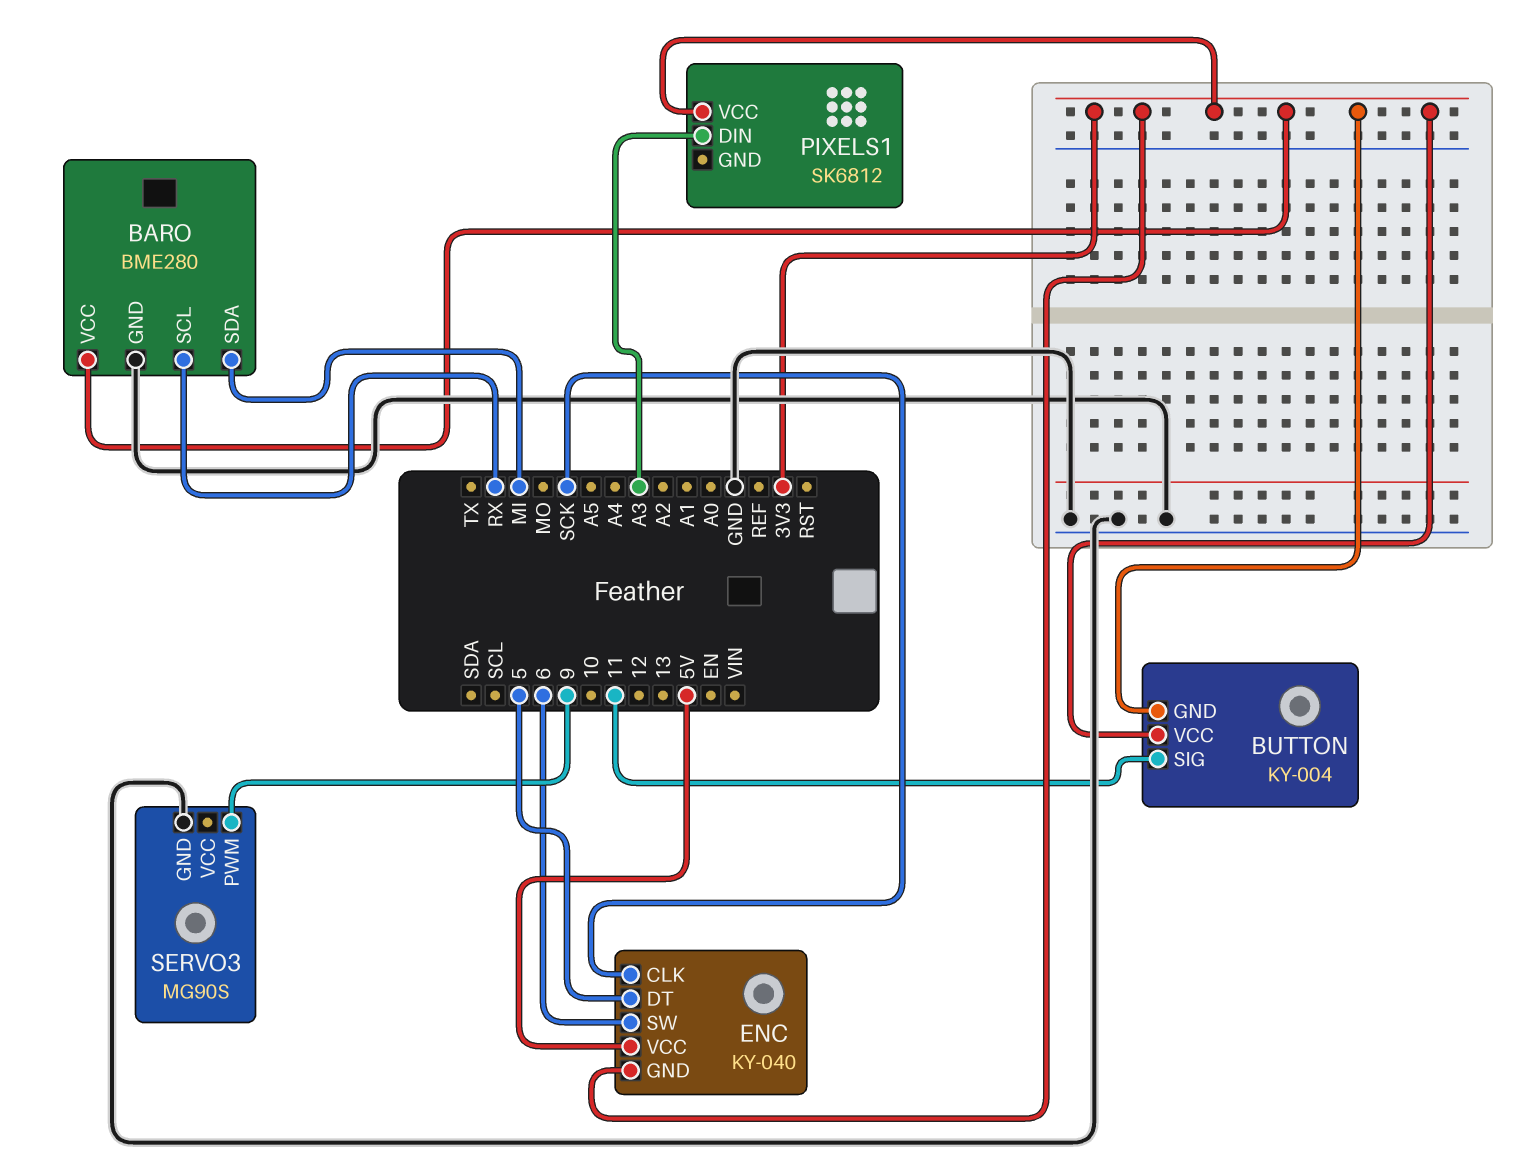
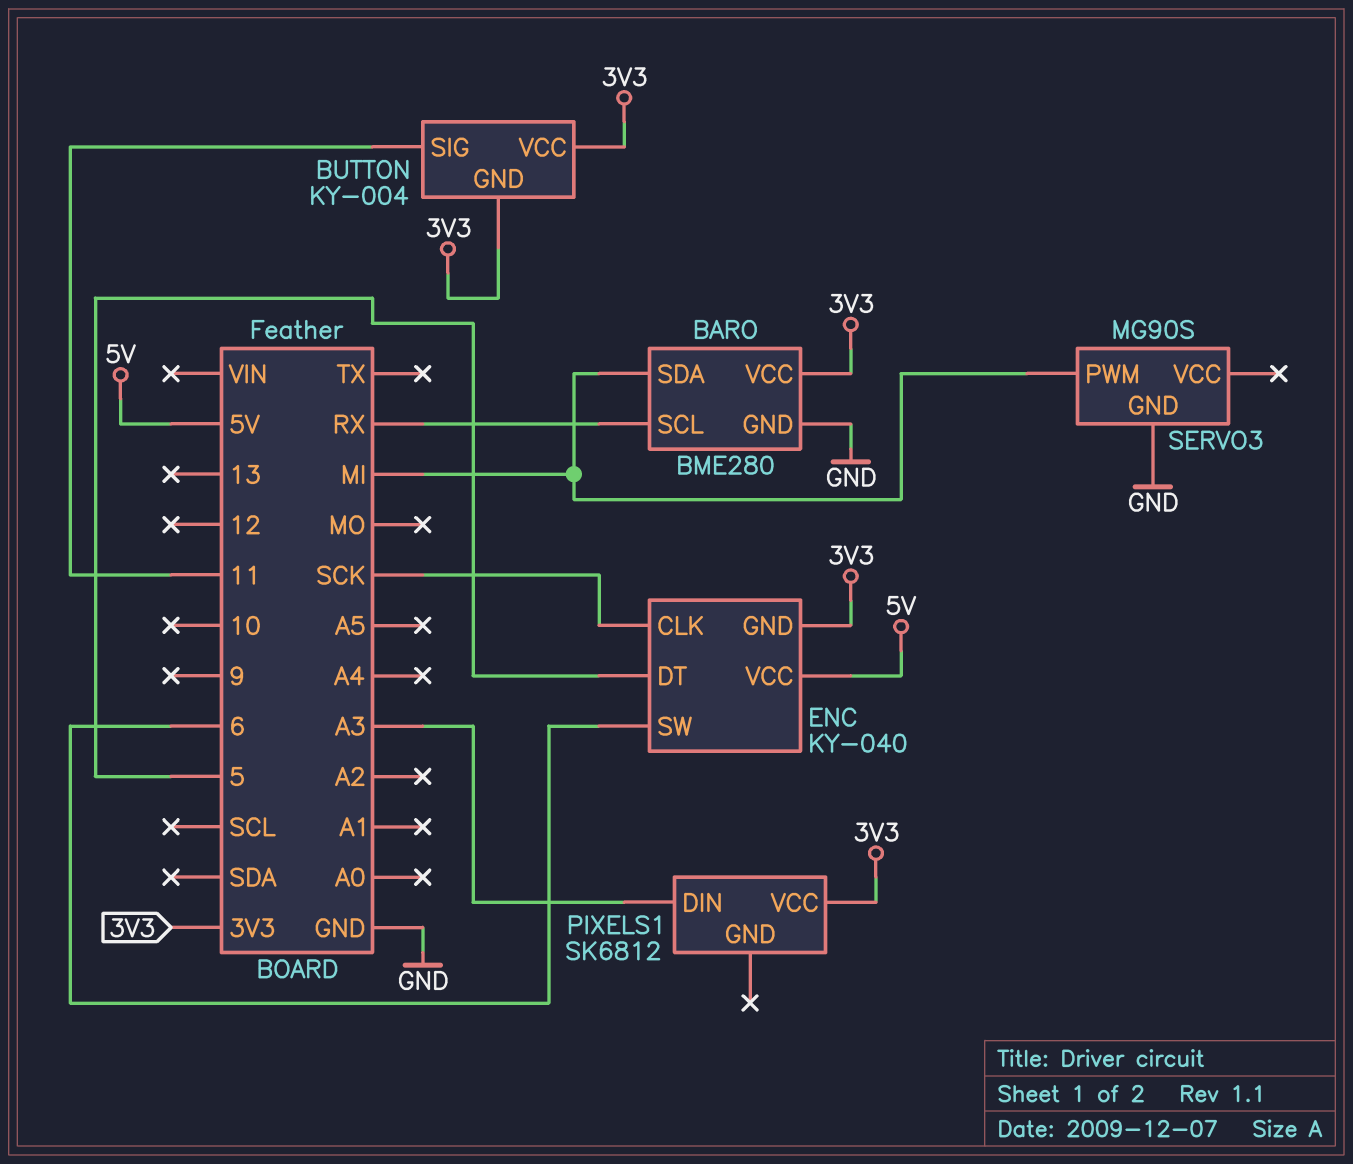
SERVO3 pin PWM: 9 -> MI

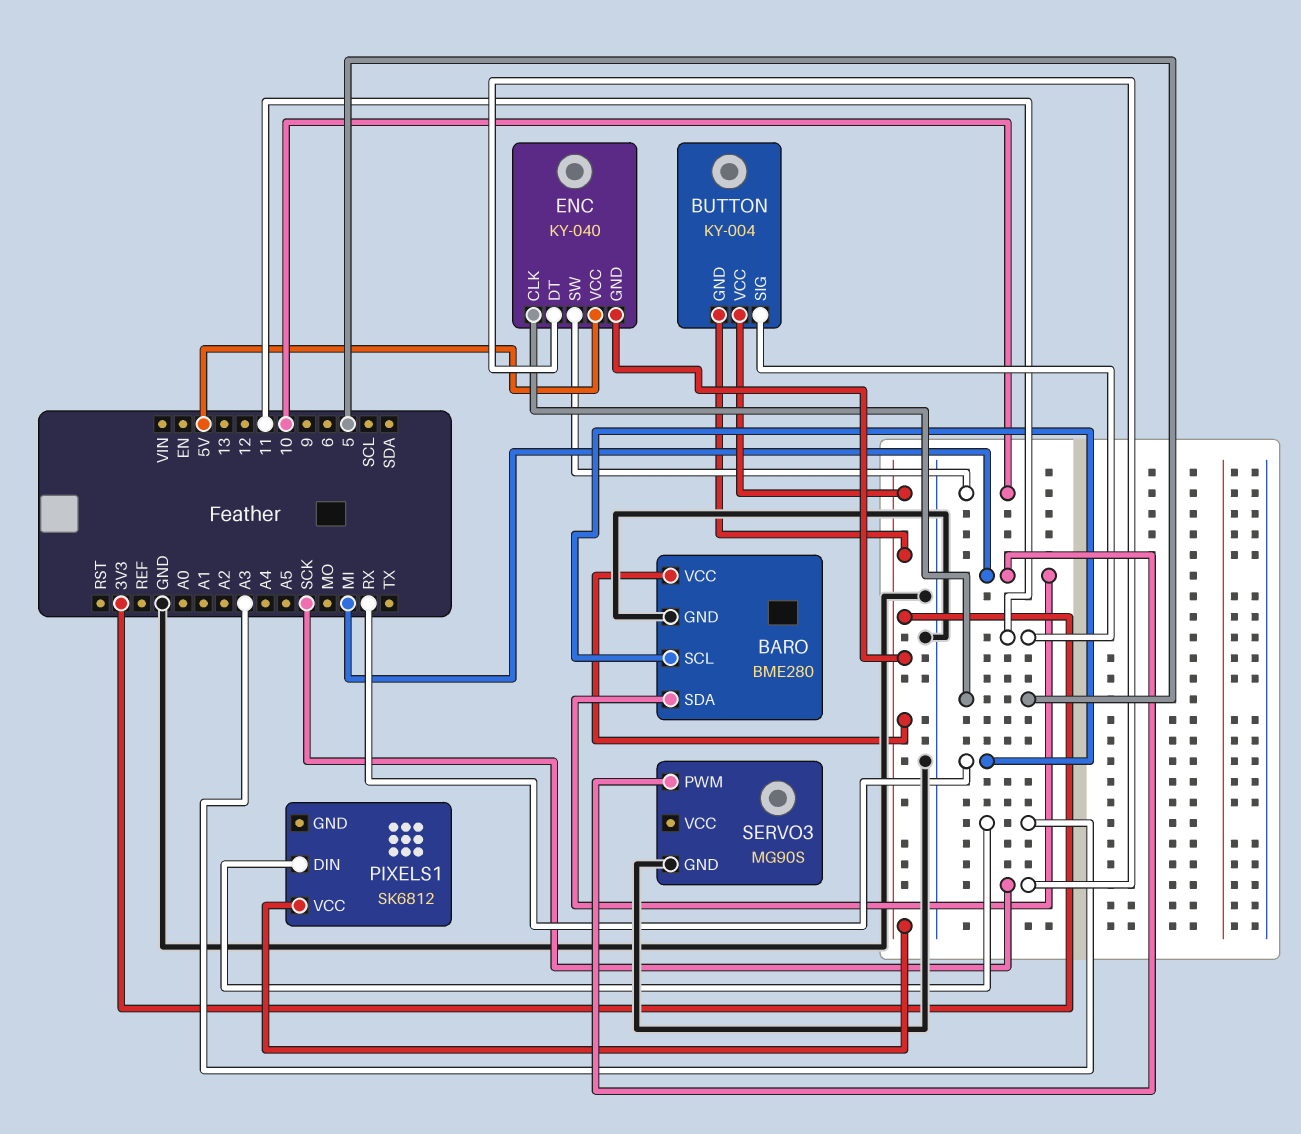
ENC pin CLK: SCK -> 5
ENC pin DT: 5 -> SCK
ENC pin SW: 6 -> 10

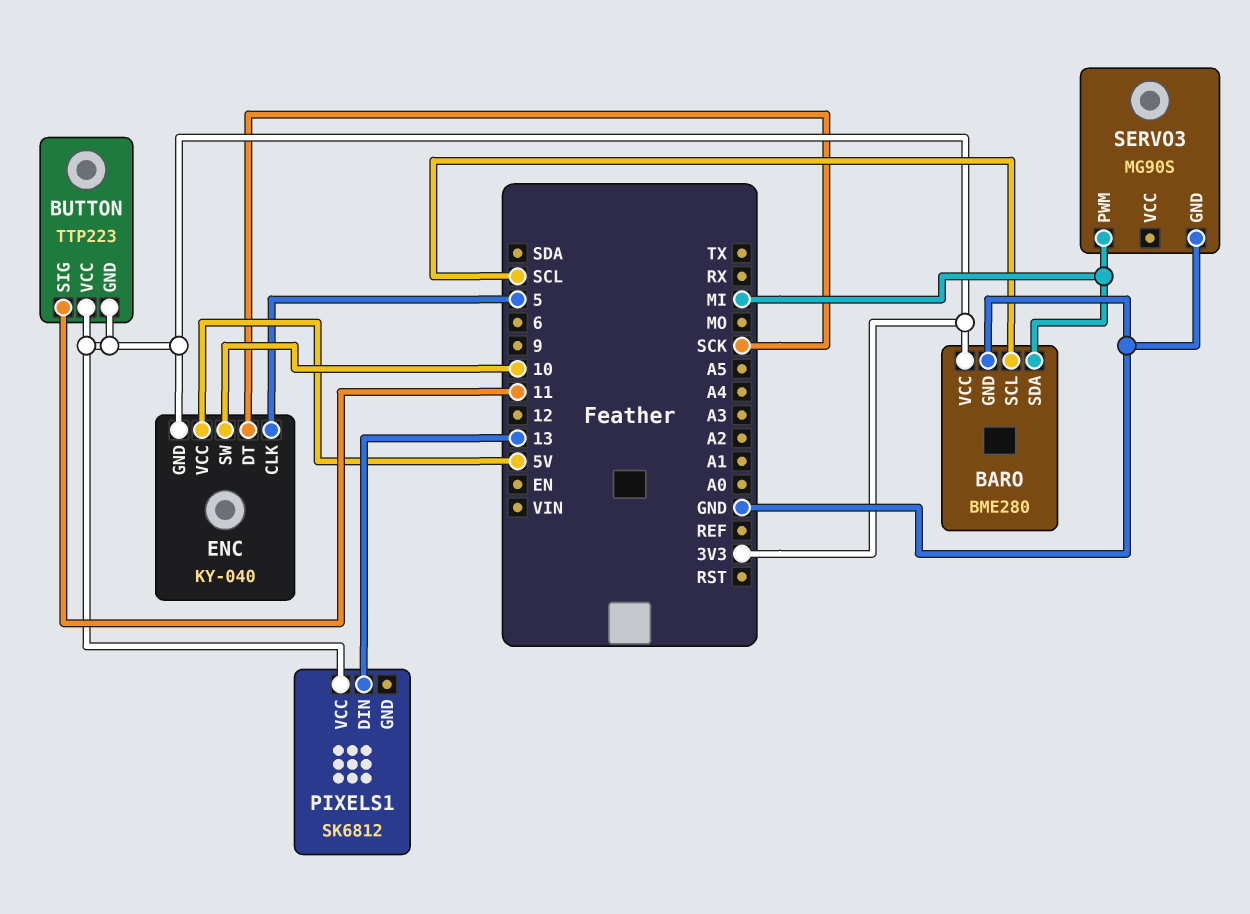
BARO pin SCL: RX -> SCL
BUTTON: KY-004 -> TTP223
PIXELS1 pin DIN: A3 -> 13

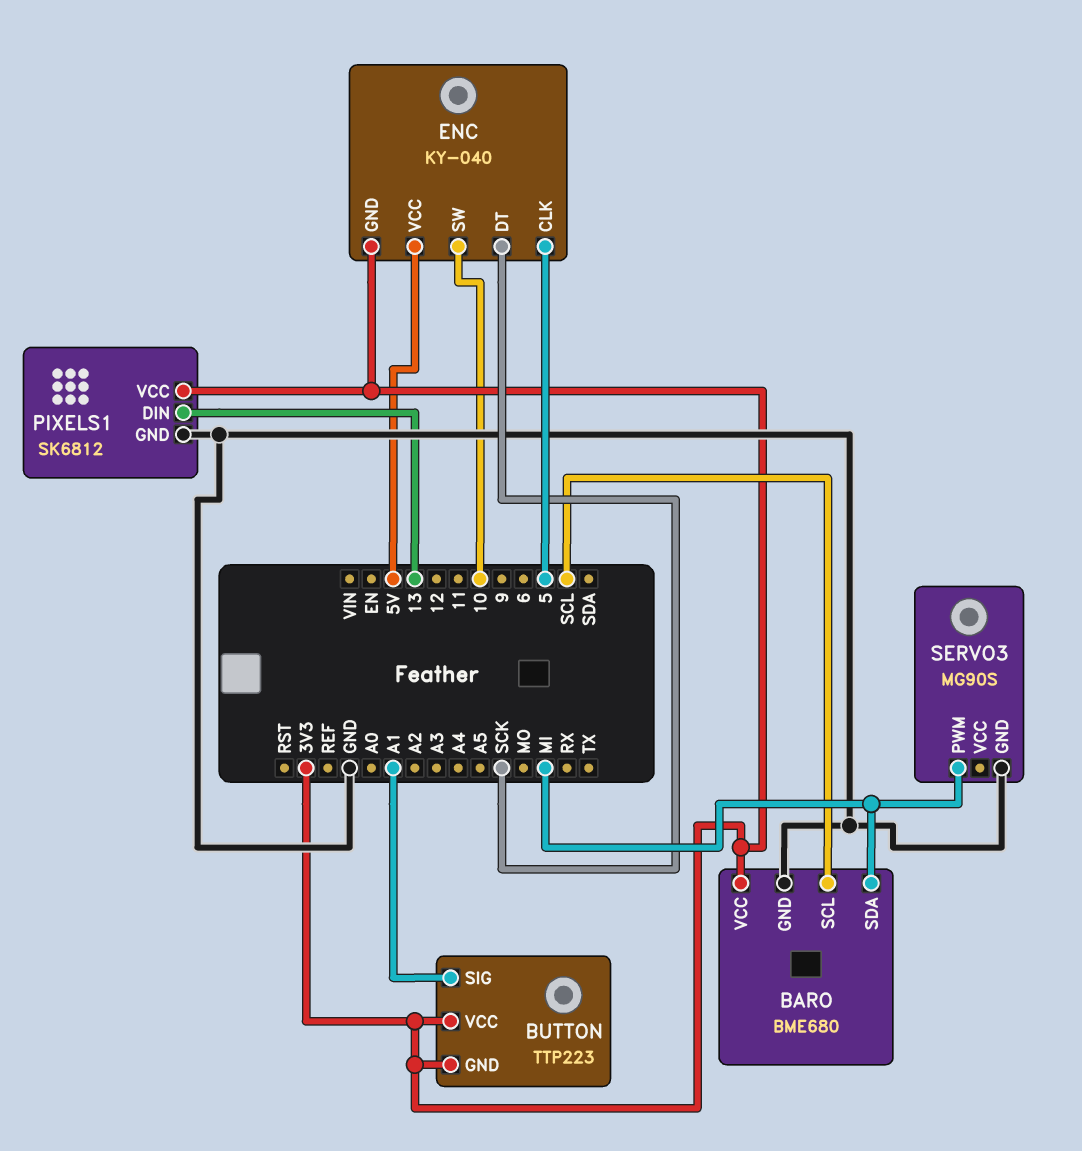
BARO: BME280 -> BME680
BUTTON pin SIG: 11 -> A1
PIXELS1 pin GND: none -> GND

